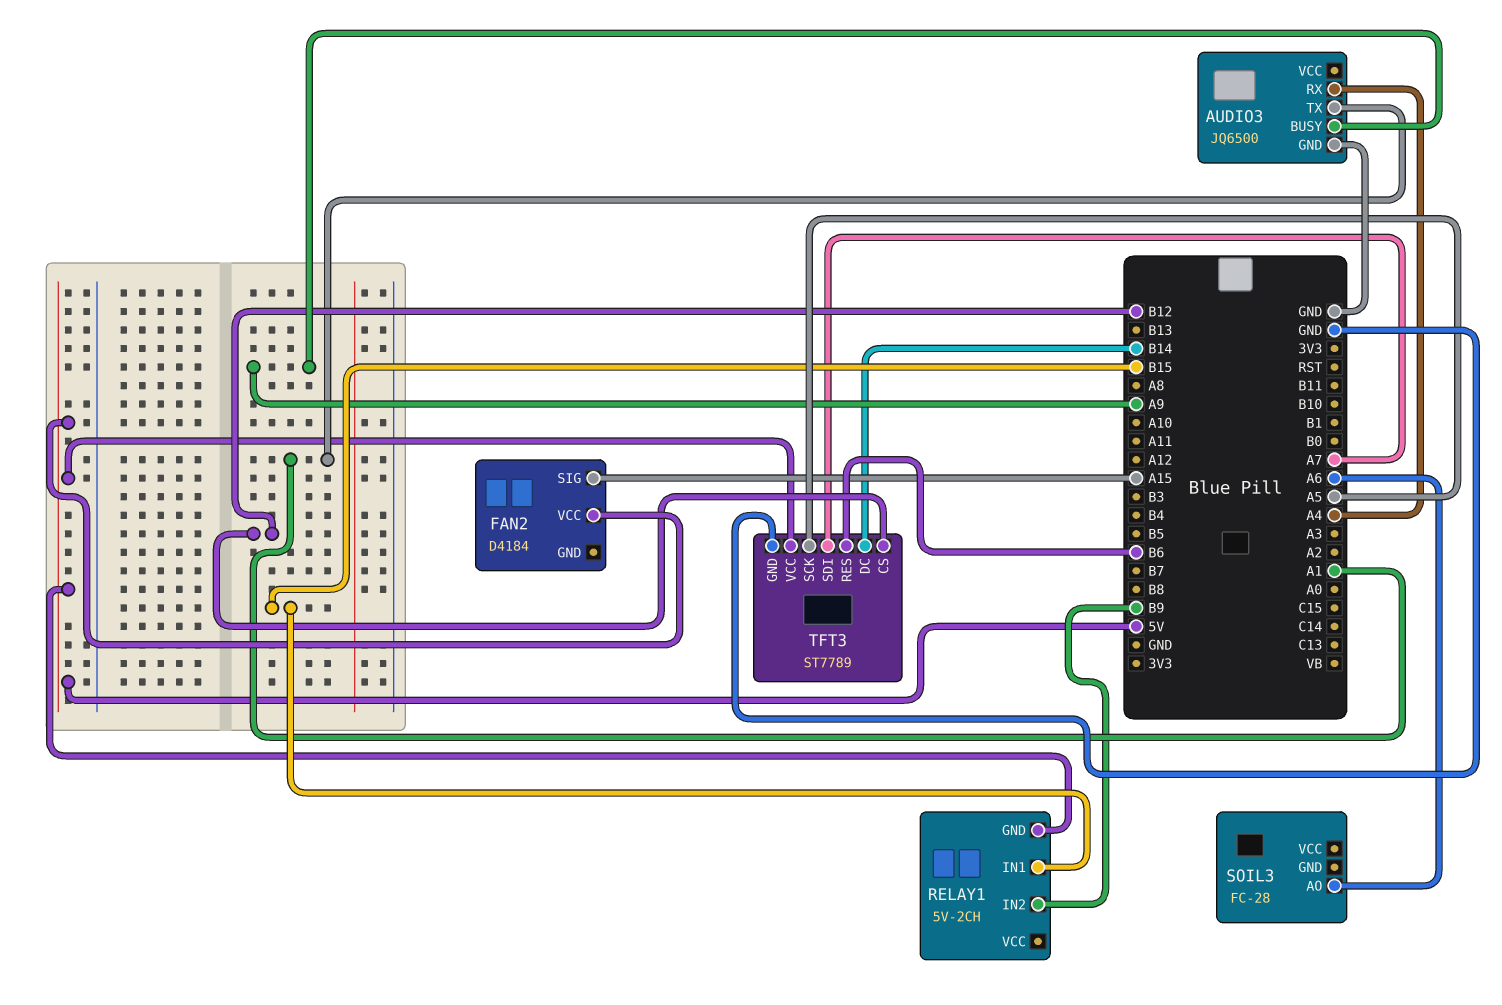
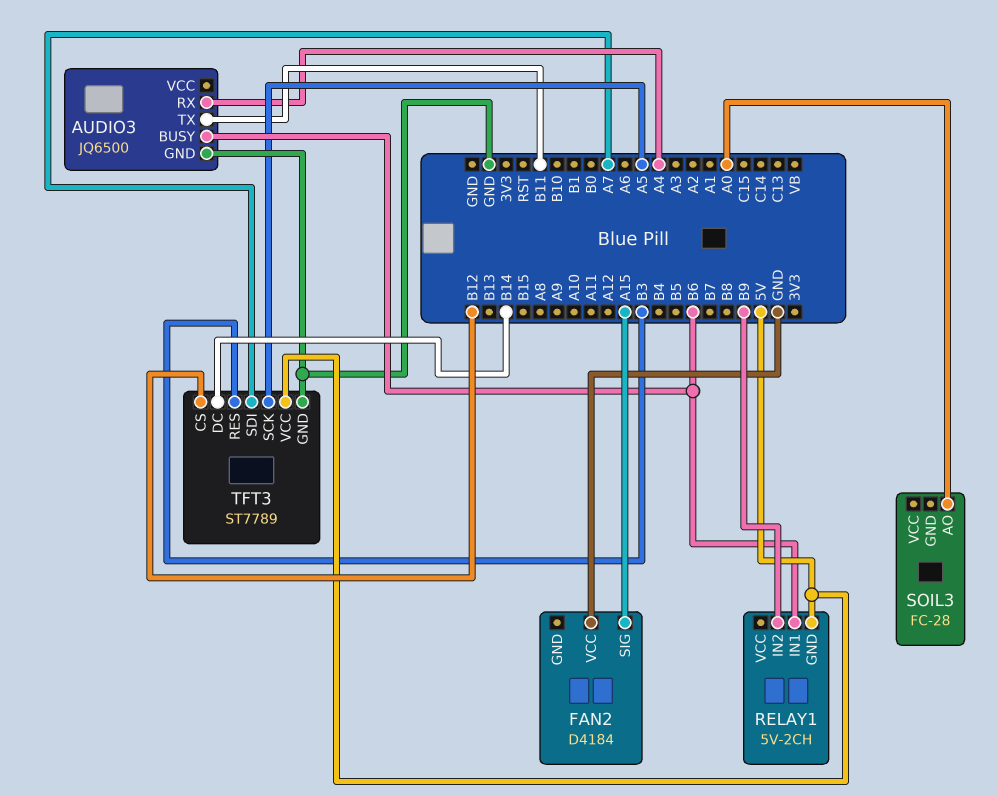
AUDIO3 pin BUSY: A9 -> B6
AUDIO3 pin TX: A1 -> B11
FAN2 pin VCC: 5V -> GND
RELAY1 pin IN1: B15 -> B6
SOIL3 pin AO: A6 -> A0
TFT3 pin RES: B6 -> B3

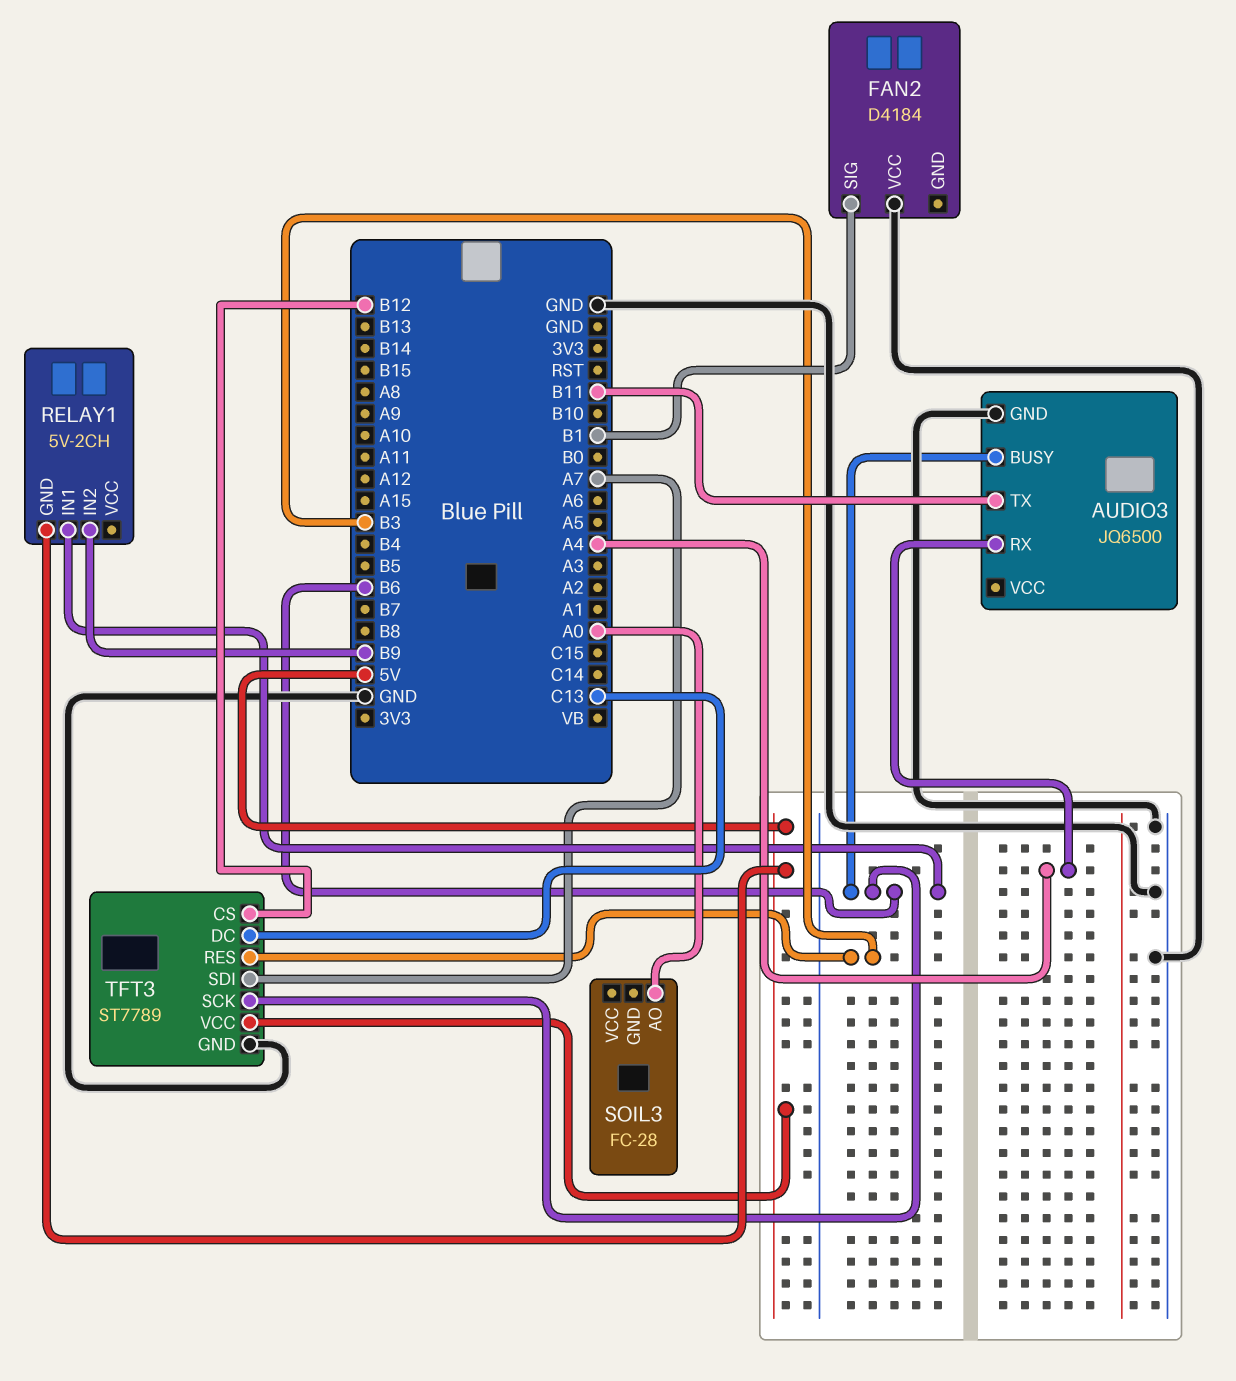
FAN2 pin SIG: A15 -> B1
TFT3 pin DC: B14 -> C13
TFT3 pin SCK: A5 -> B6

